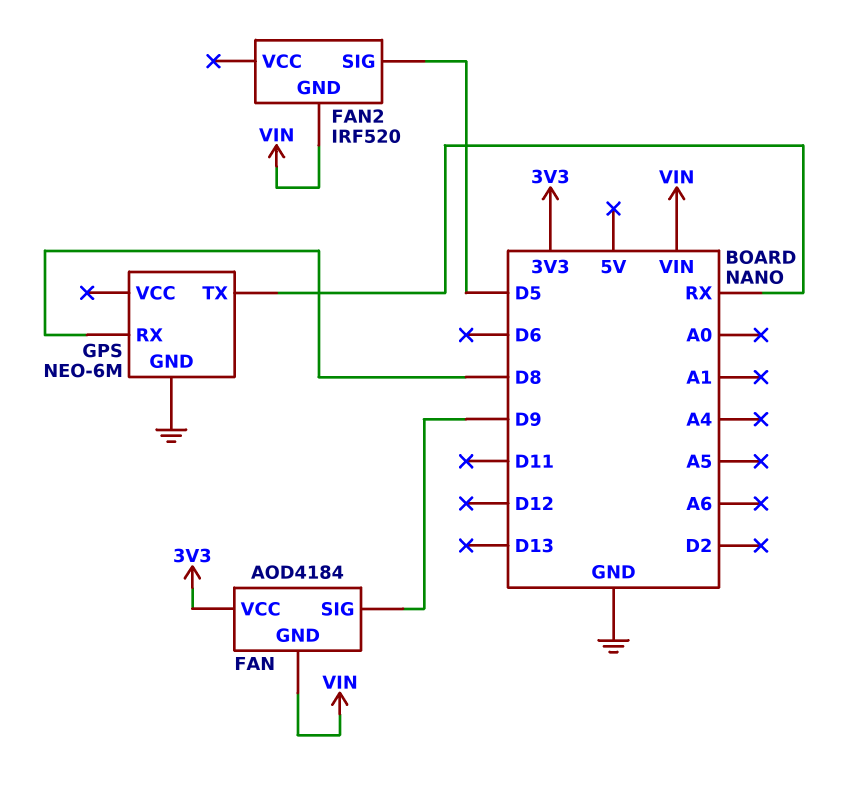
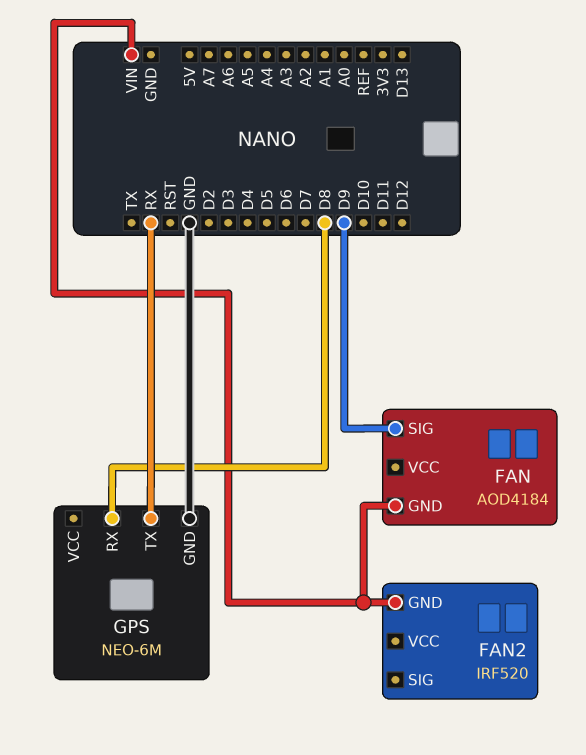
FAN pin VCC: 3V3 -> none
FAN2 pin SIG: D5 -> none

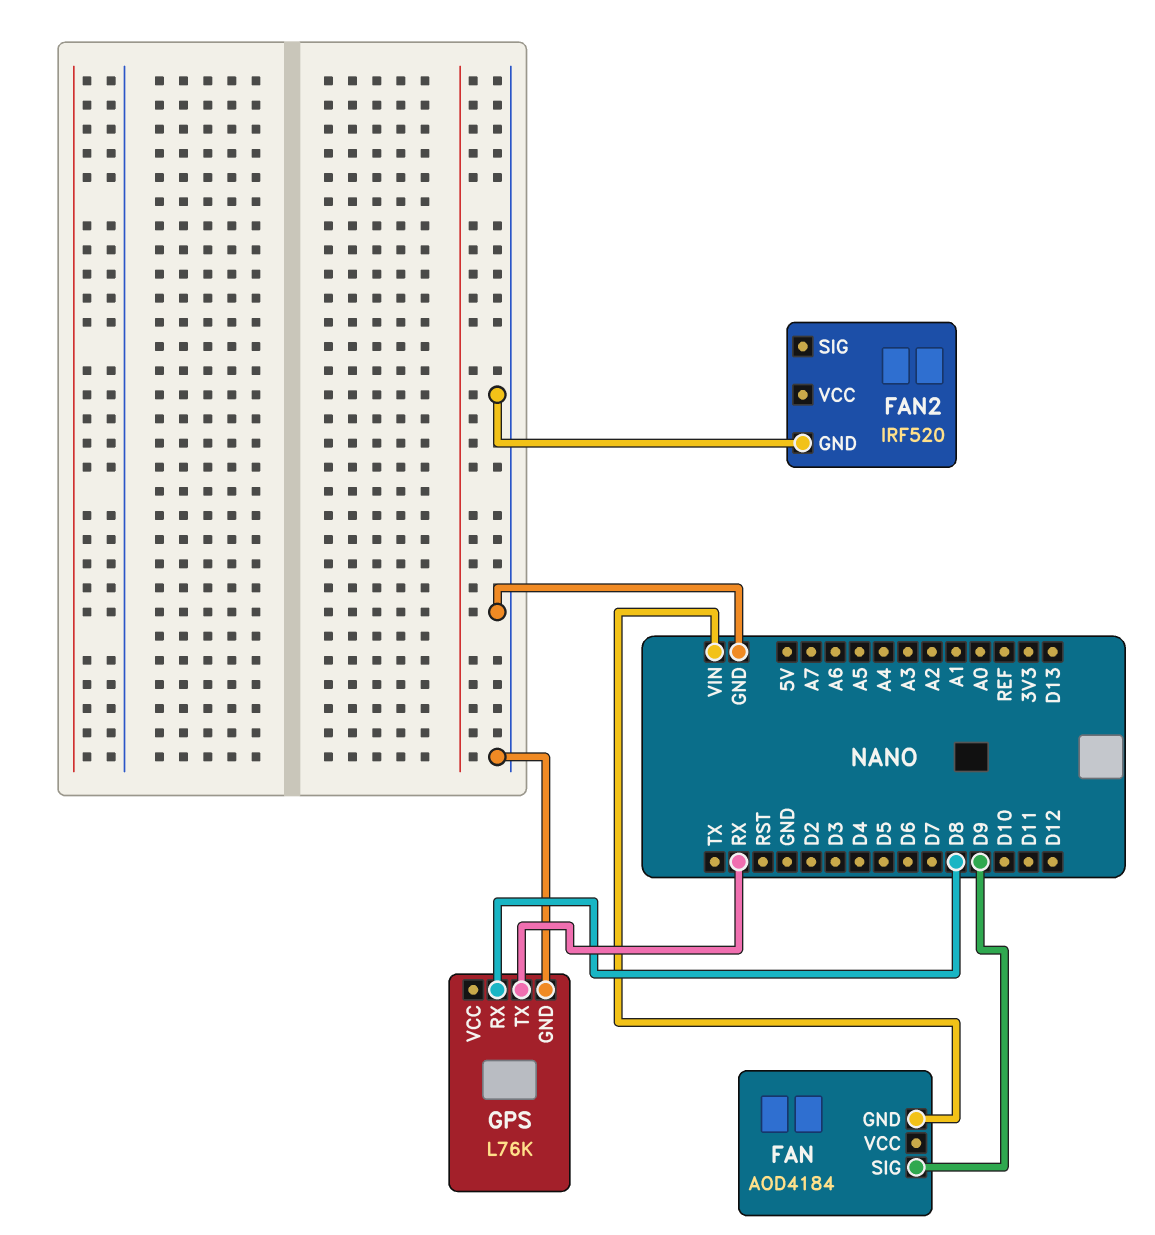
FAN2 pin GND: VIN -> GND
GPS: NEO-6M -> L76K

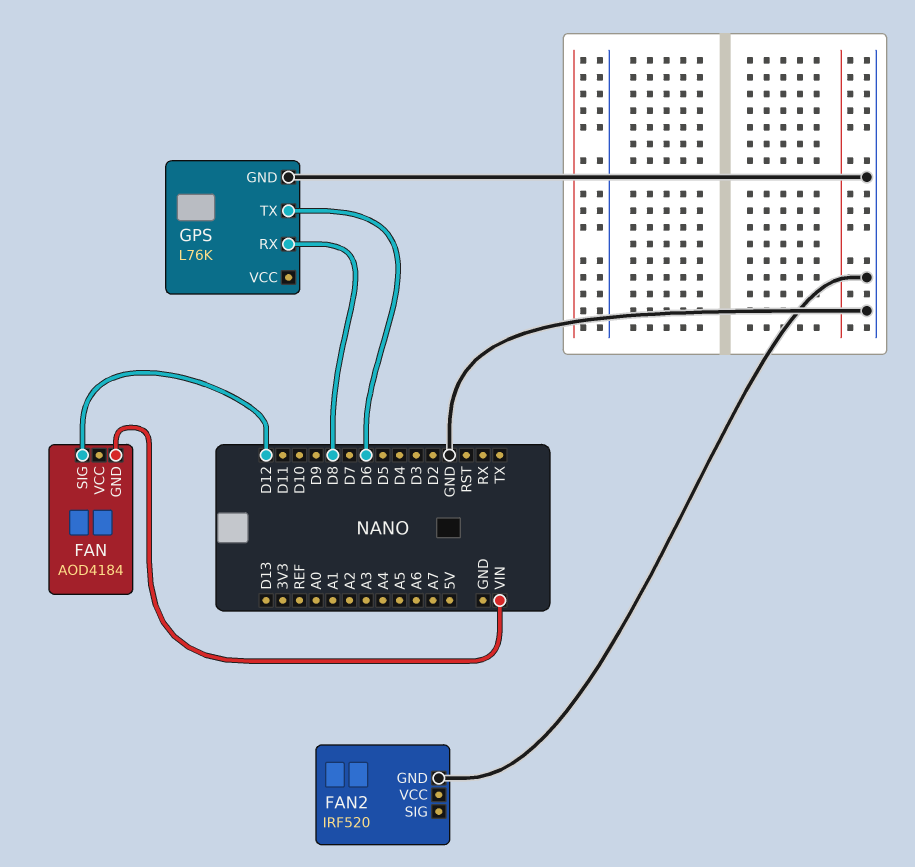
FAN pin SIG: D9 -> D12
GPS pin TX: RX -> D6

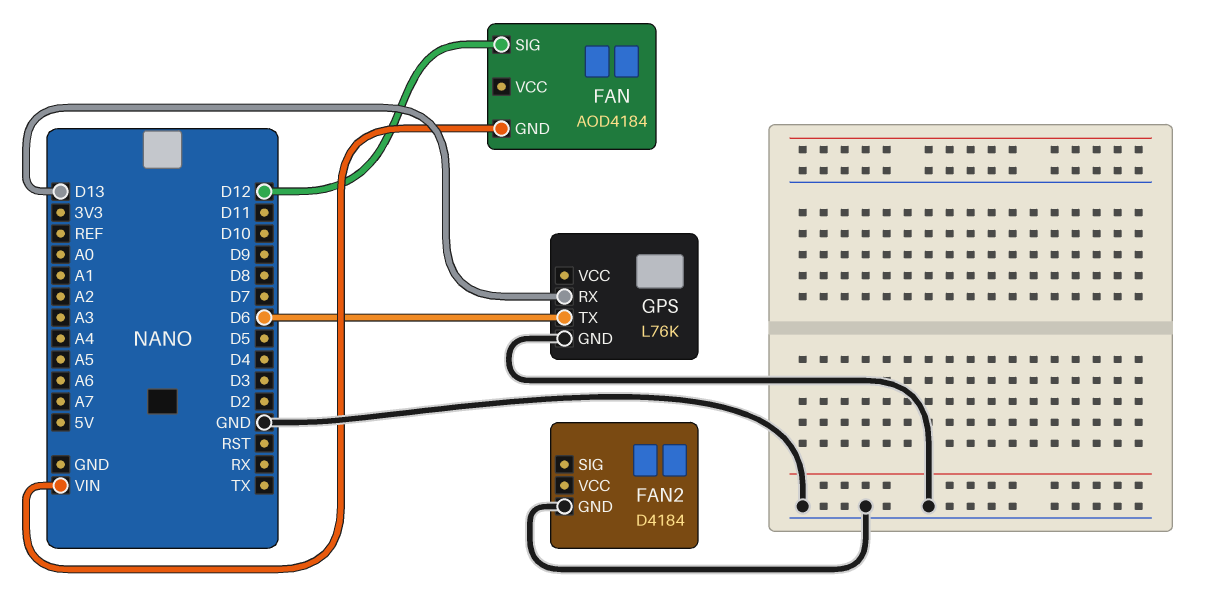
FAN2: IRF520 -> D4184
GPS pin RX: D8 -> D13

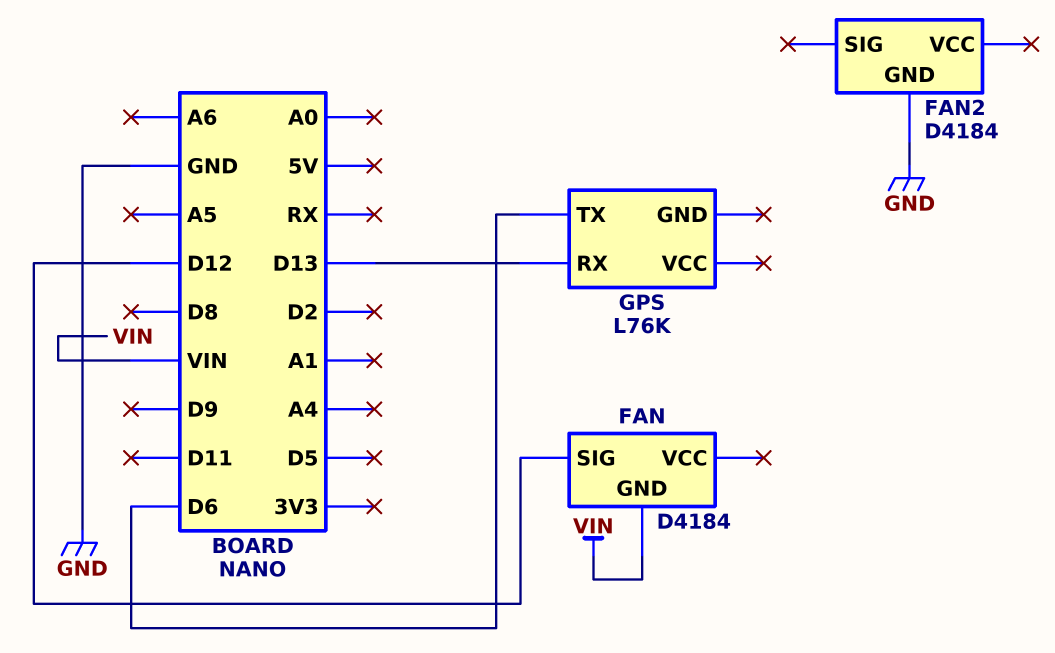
FAN: AOD4184 -> D4184
GPS pin GND: GND -> none

